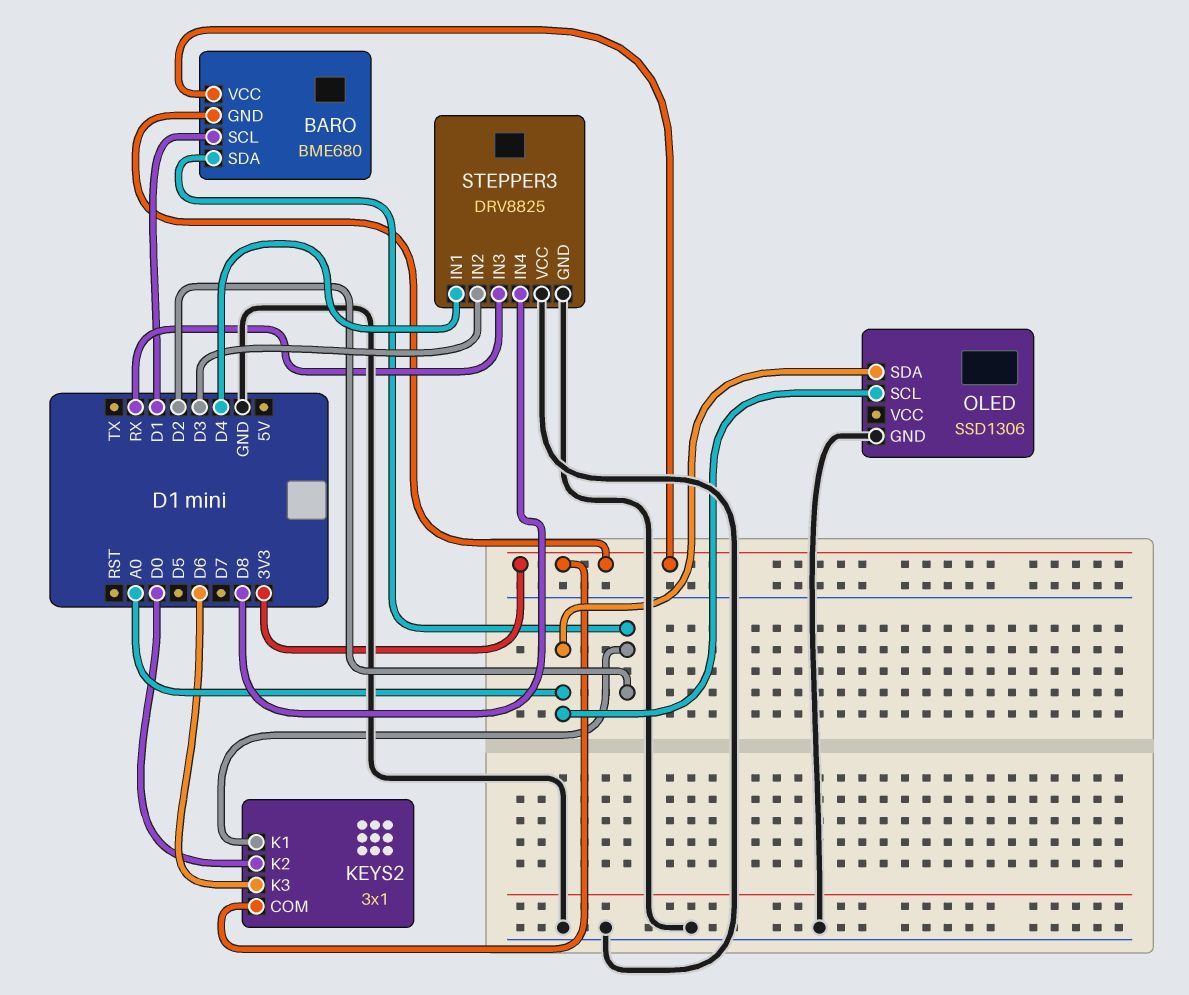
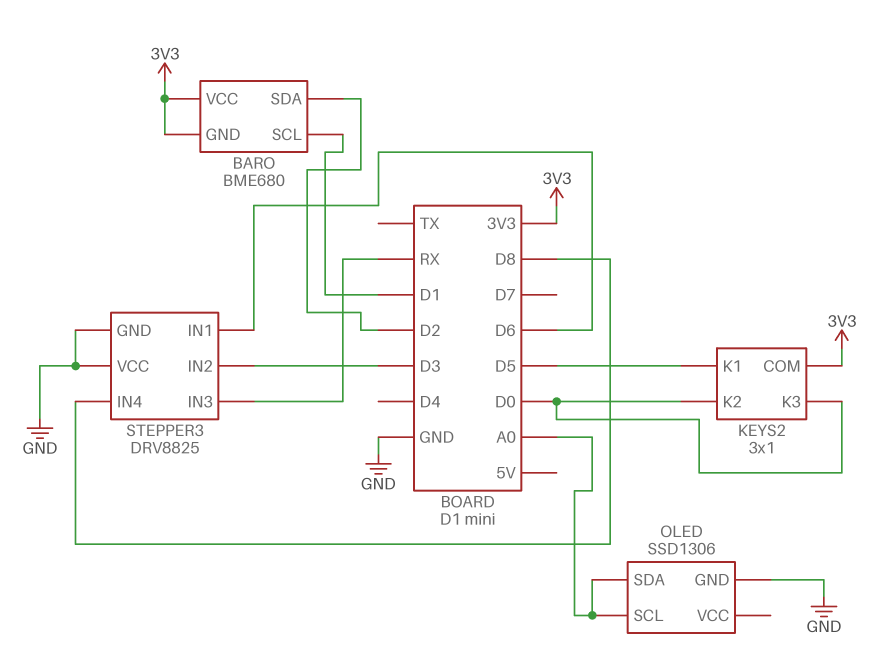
KEYS2 pin K1: D2 -> D5
KEYS2 pin K3: D6 -> D0
STEPPER3 pin IN1: D4 -> D6

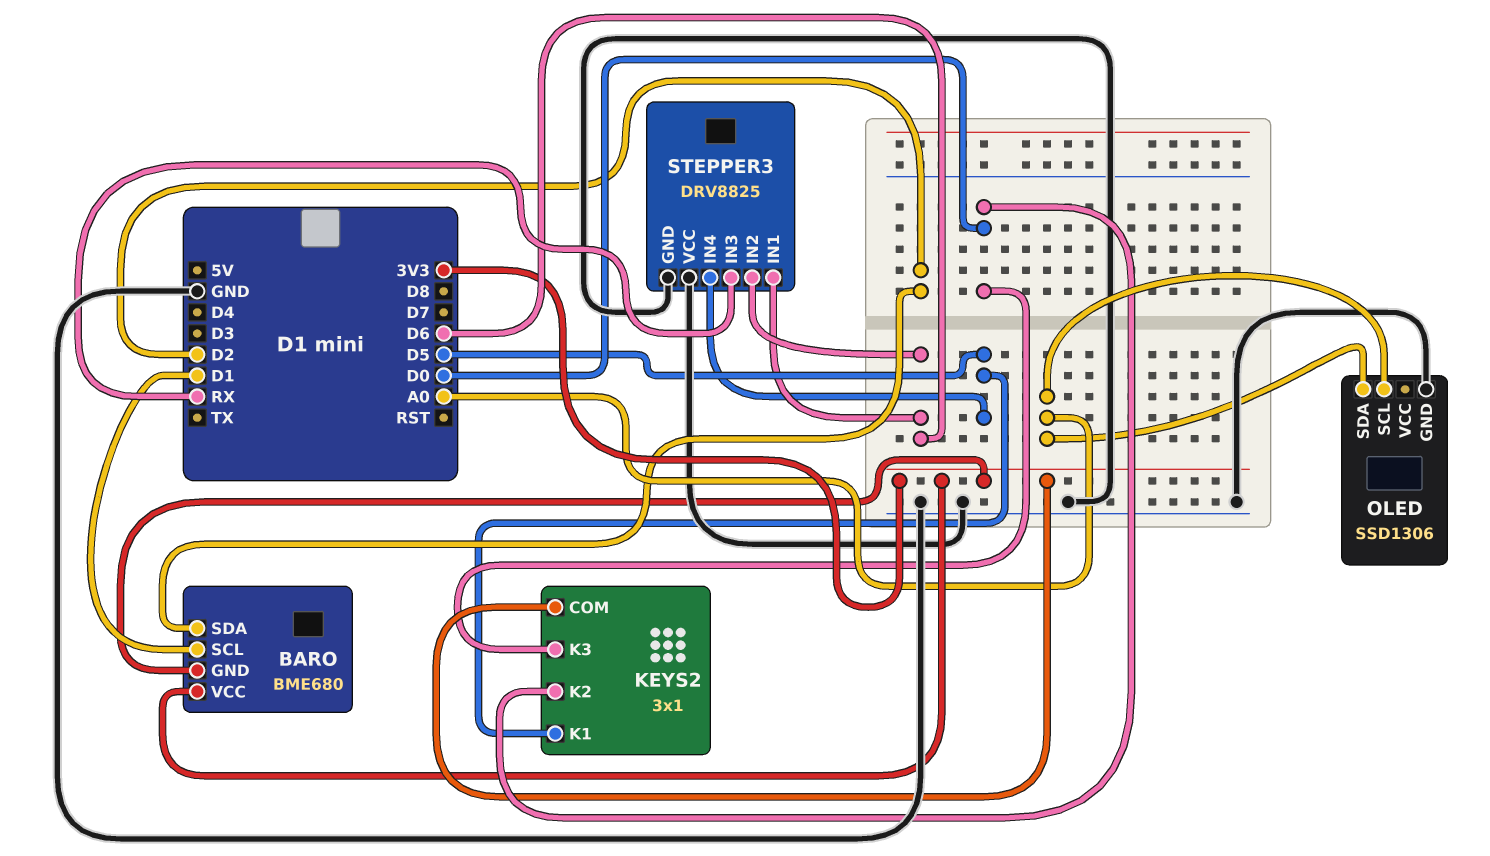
STEPPER3 pin IN2: D3 -> D6
STEPPER3 pin IN4: D8 -> D5

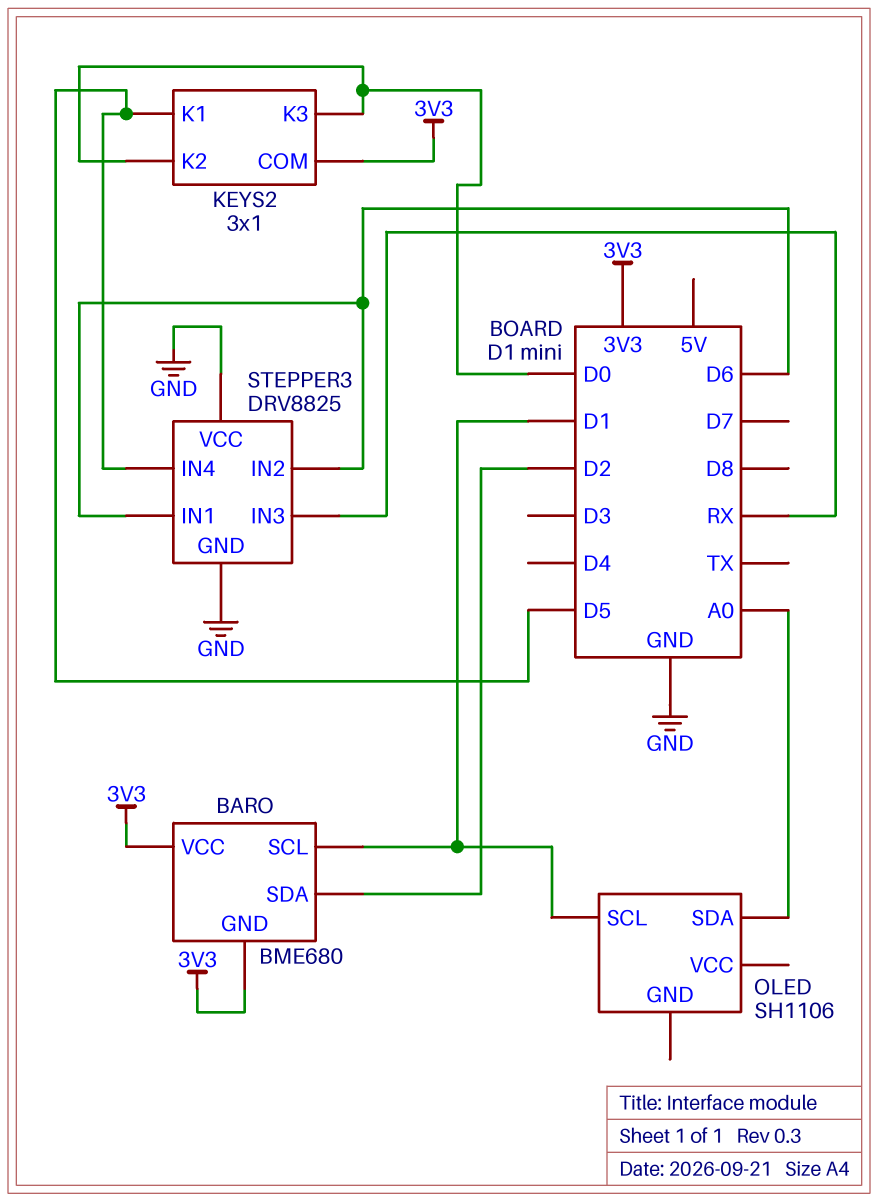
OLED: SSD1306 -> SH1106
OLED pin GND: GND -> none
OLED pin SCL: A0 -> D1

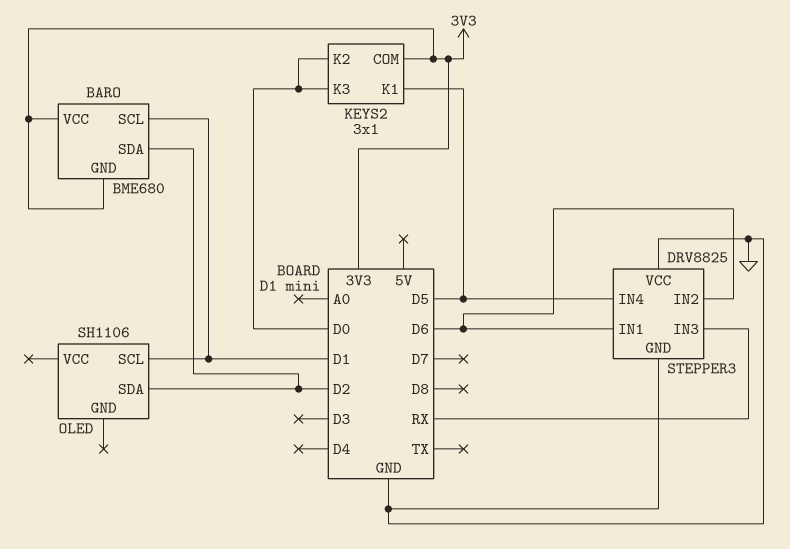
OLED pin SDA: A0 -> D2

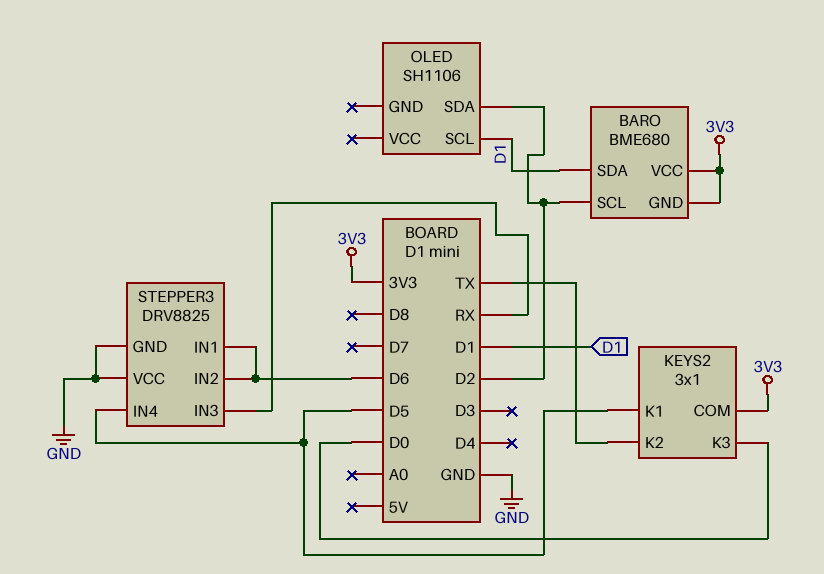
BARO pin SCL: D1 -> D2
BARO pin SDA: D2 -> D1
KEYS2 pin K2: D0 -> TX

